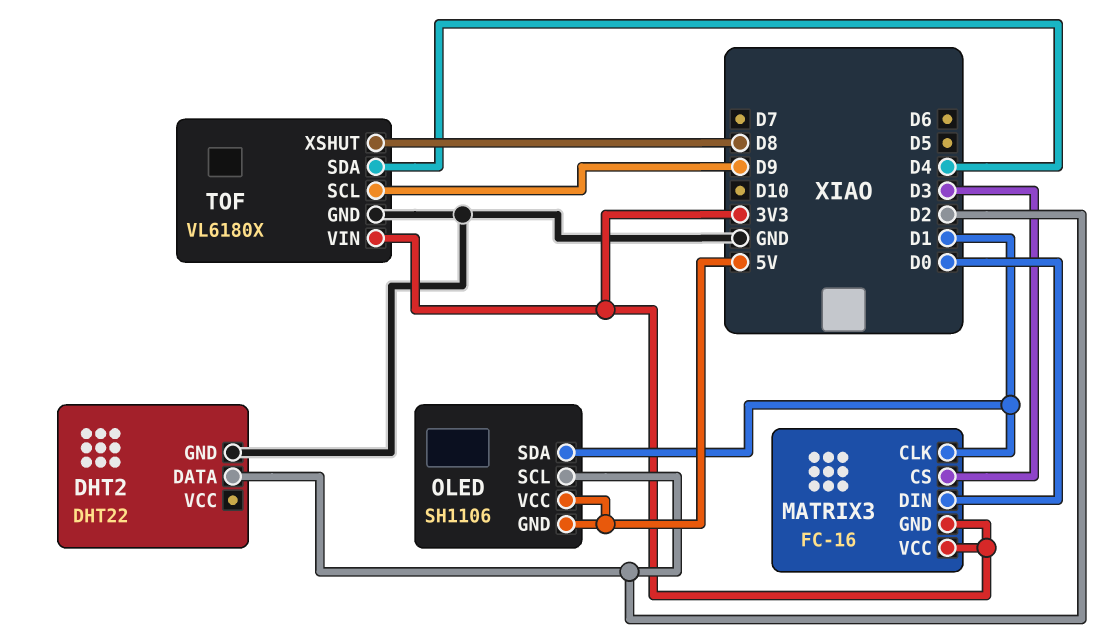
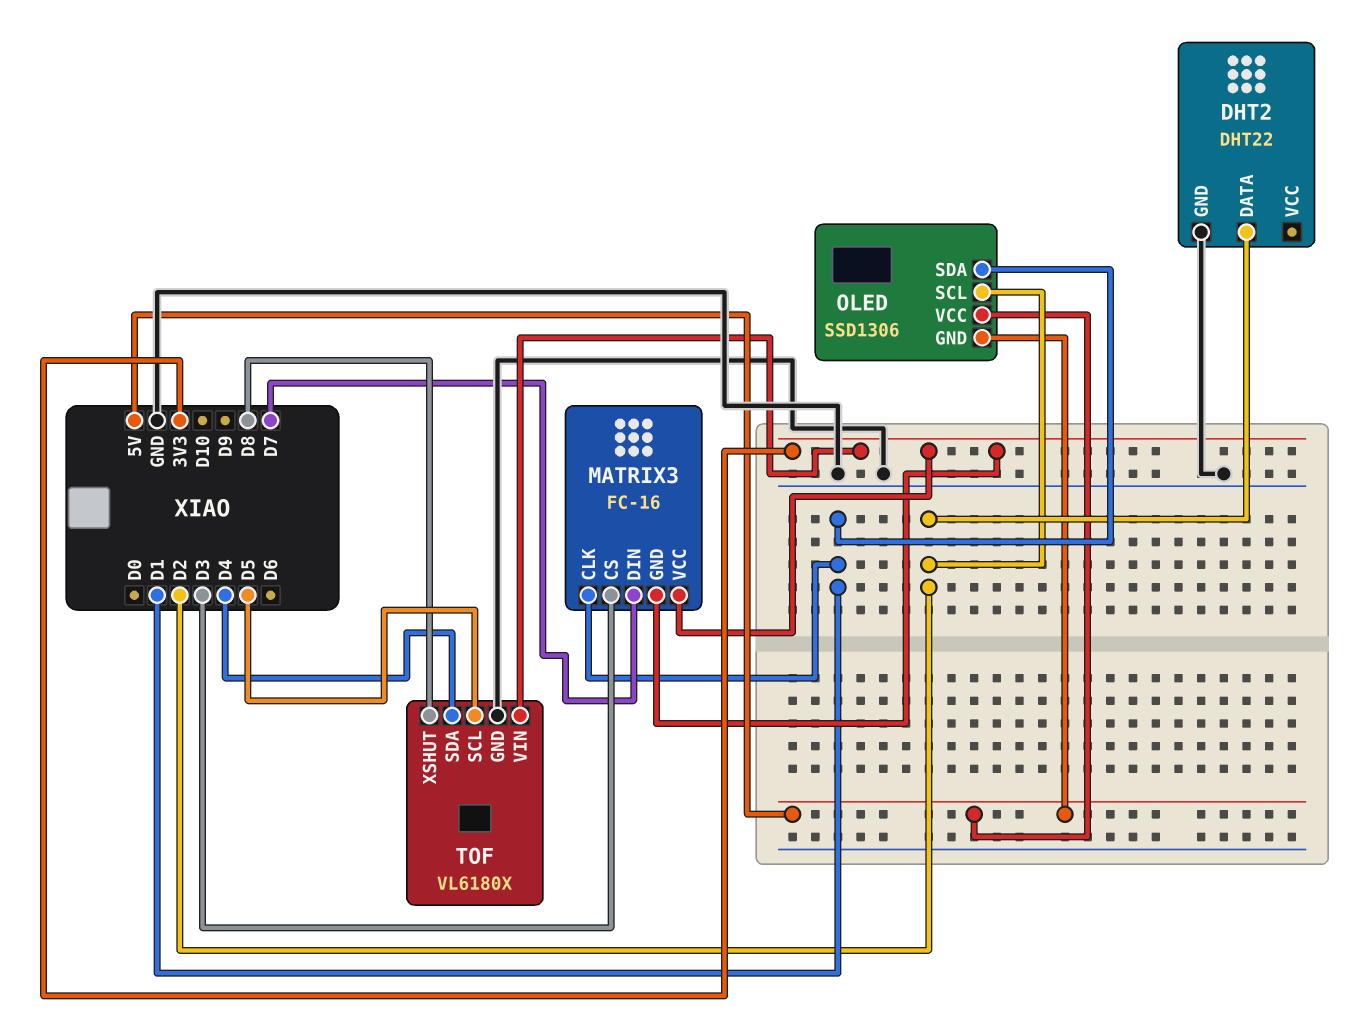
MATRIX3 pin DIN: D0 -> D7
OLED: SH1106 -> SSD1306
TOF pin SCL: D9 -> D5

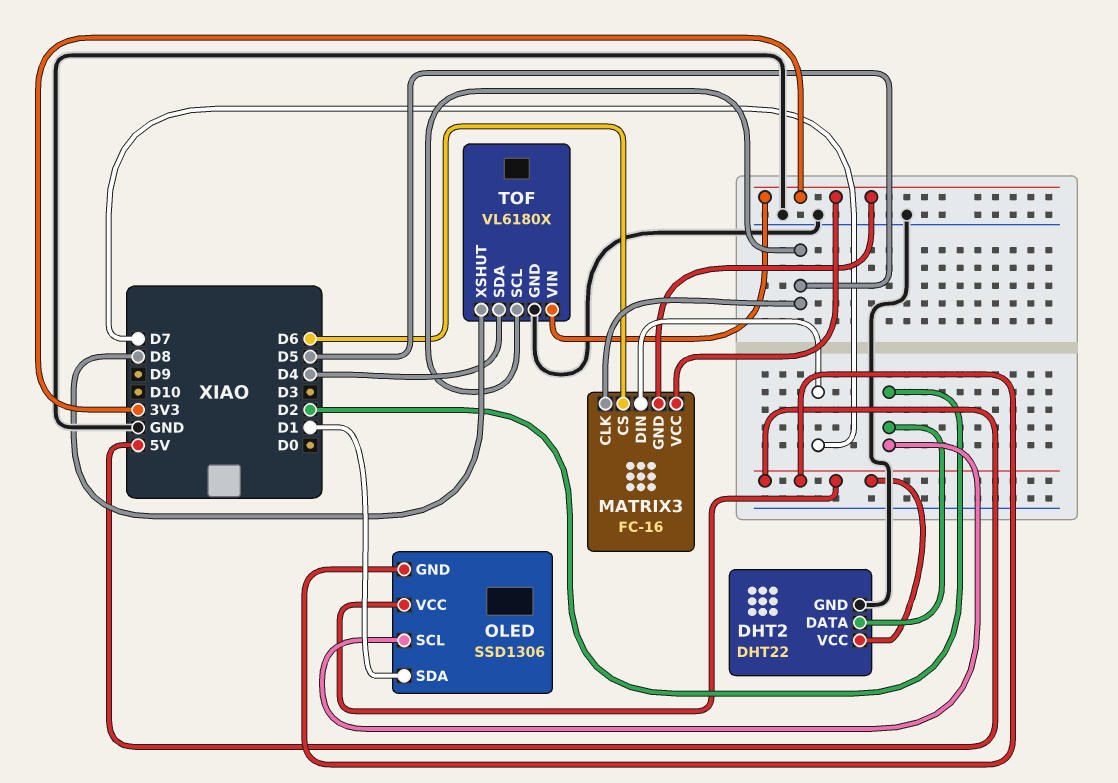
DHT2 pin VCC: none -> 5V
MATRIX3 pin CLK: D1 -> D5
MATRIX3 pin CS: D3 -> D6

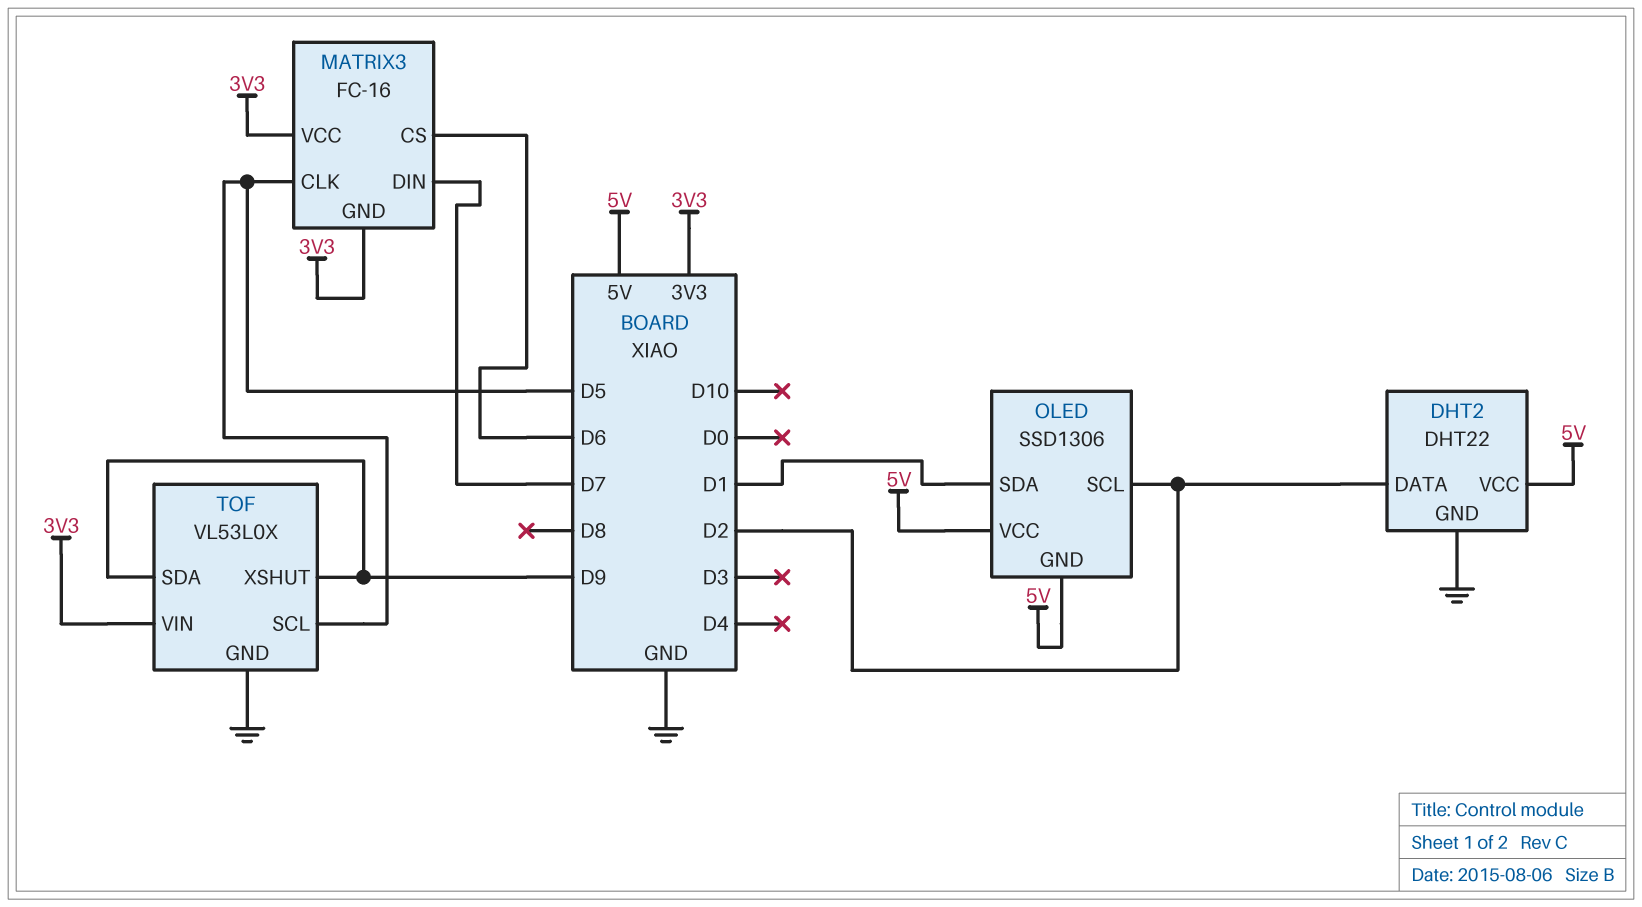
TOF: VL6180X -> VL53L0X
TOF pin SDA: D4 -> D9
TOF pin XSHUT: D8 -> D9

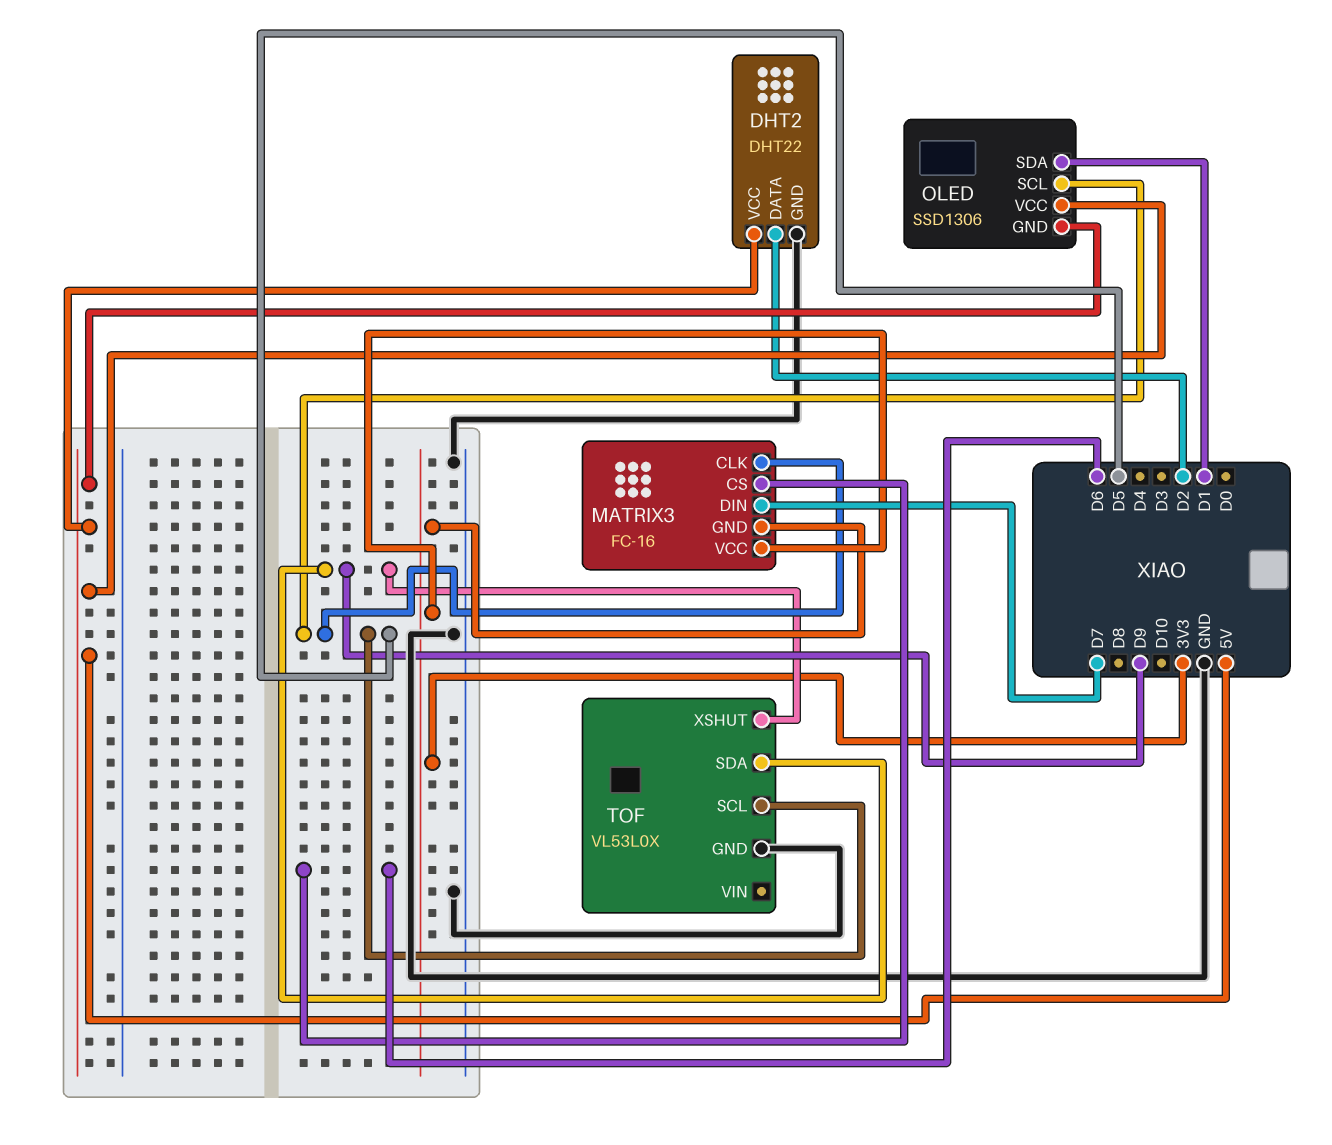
OLED pin SCL: D2 -> D5
TOF pin VIN: 3V3 -> none

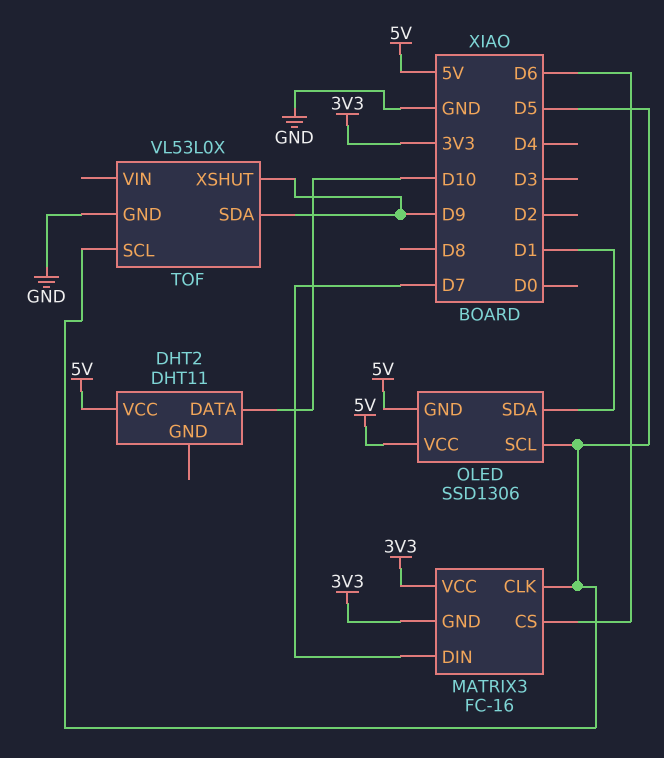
DHT2: DHT22 -> DHT11
DHT2 pin DATA: D2 -> D10
DHT2 pin GND: GND -> none

